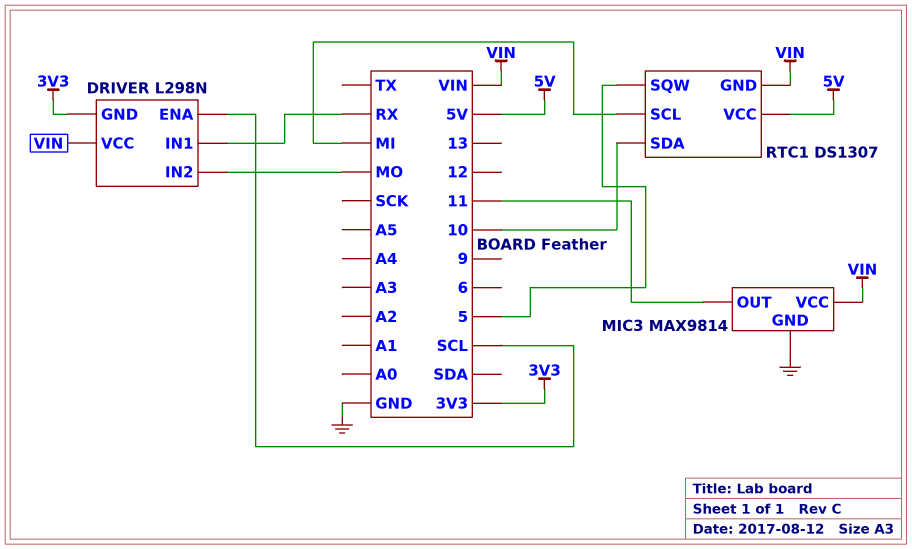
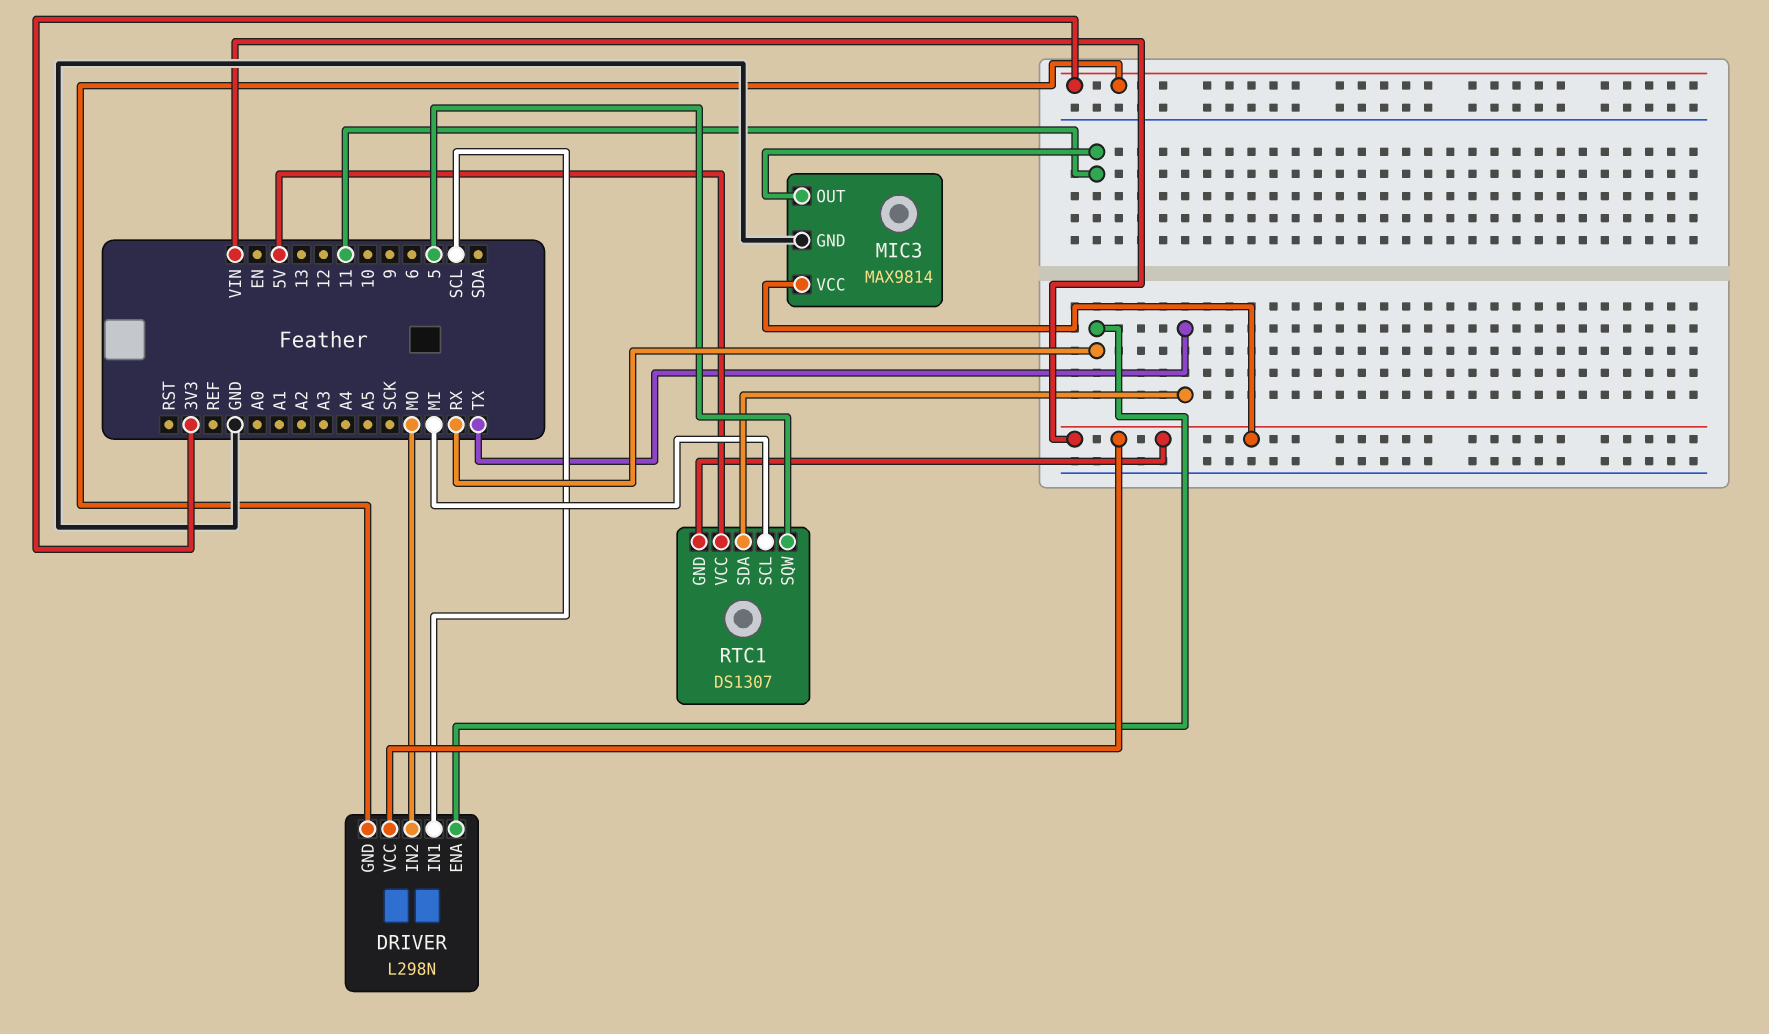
DRIVER pin ENA: SCL -> RX
DRIVER pin IN1: RX -> SCL
RTC1 pin SDA: 10 -> TX

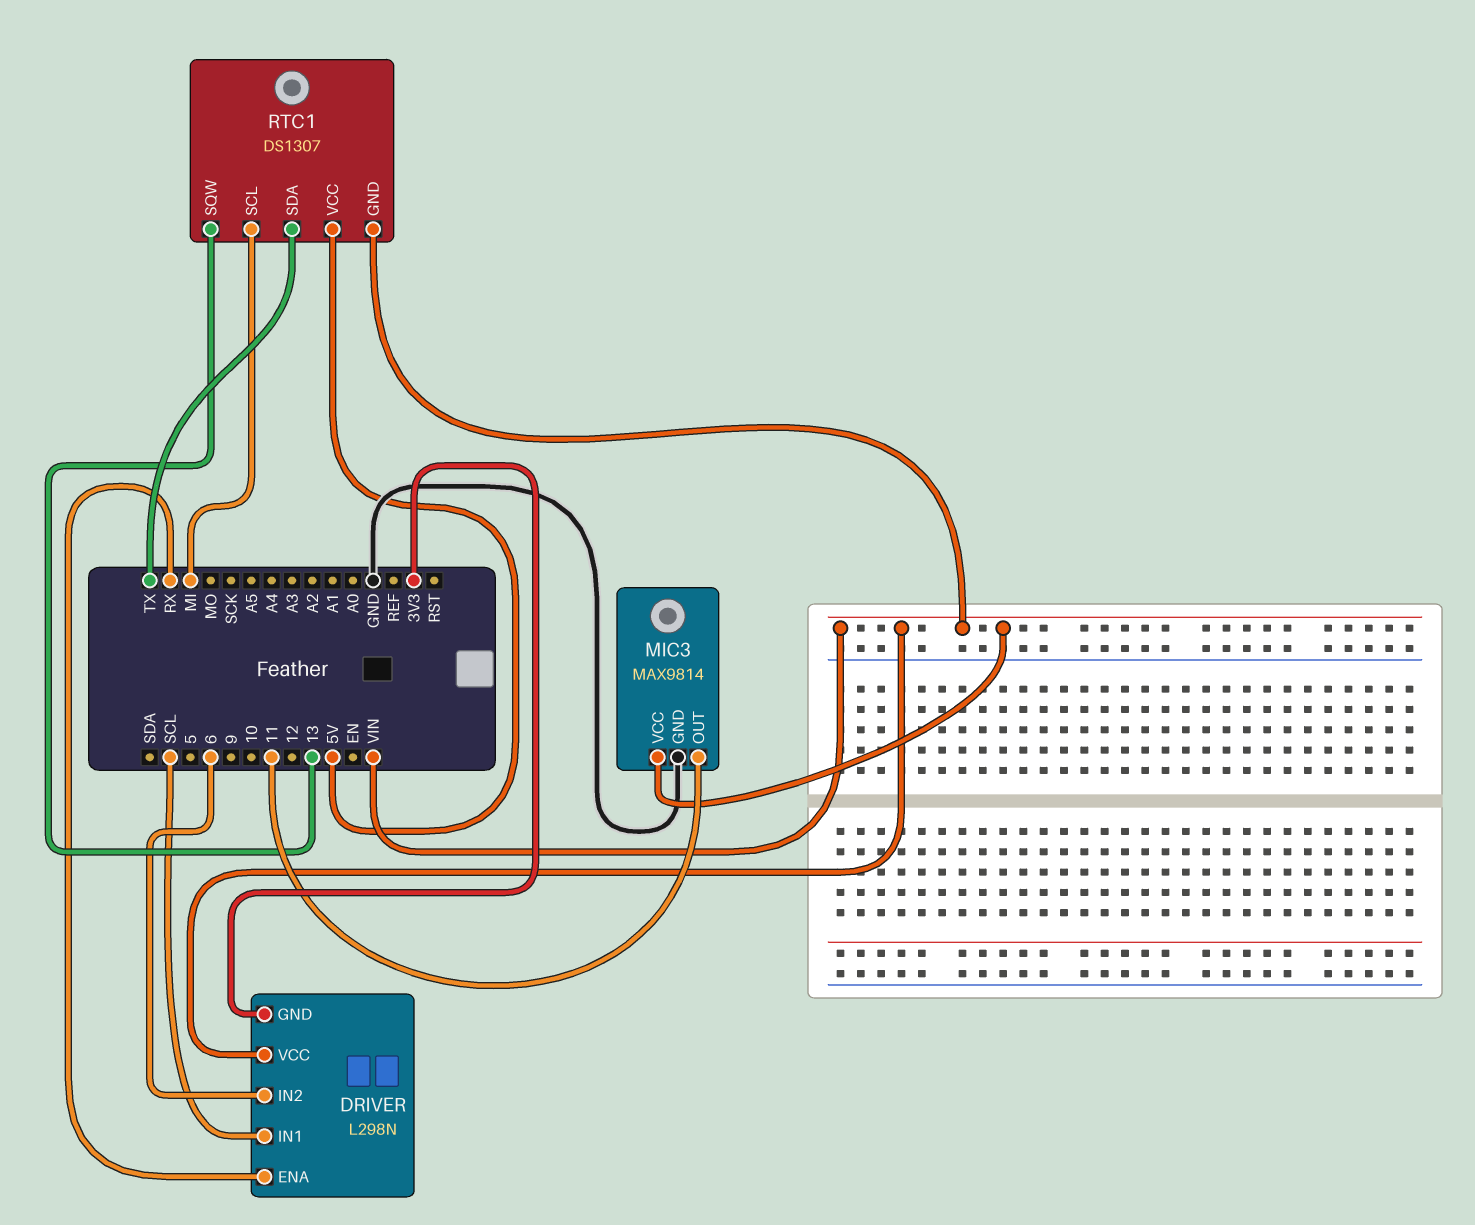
DRIVER pin IN2: MO -> 6
RTC1 pin SQW: 5 -> 13

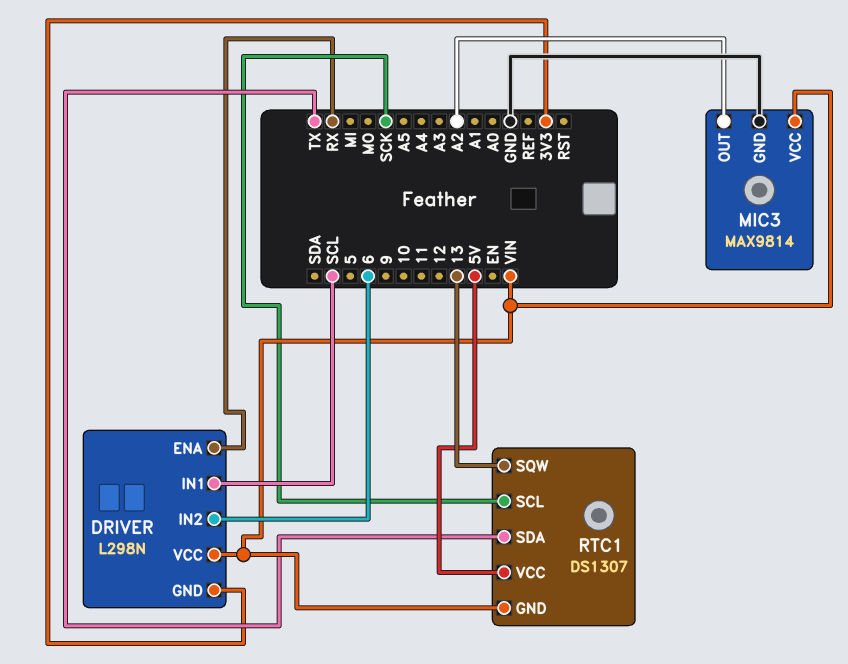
MIC3 pin OUT: 11 -> A2
RTC1 pin SCL: MI -> SCK

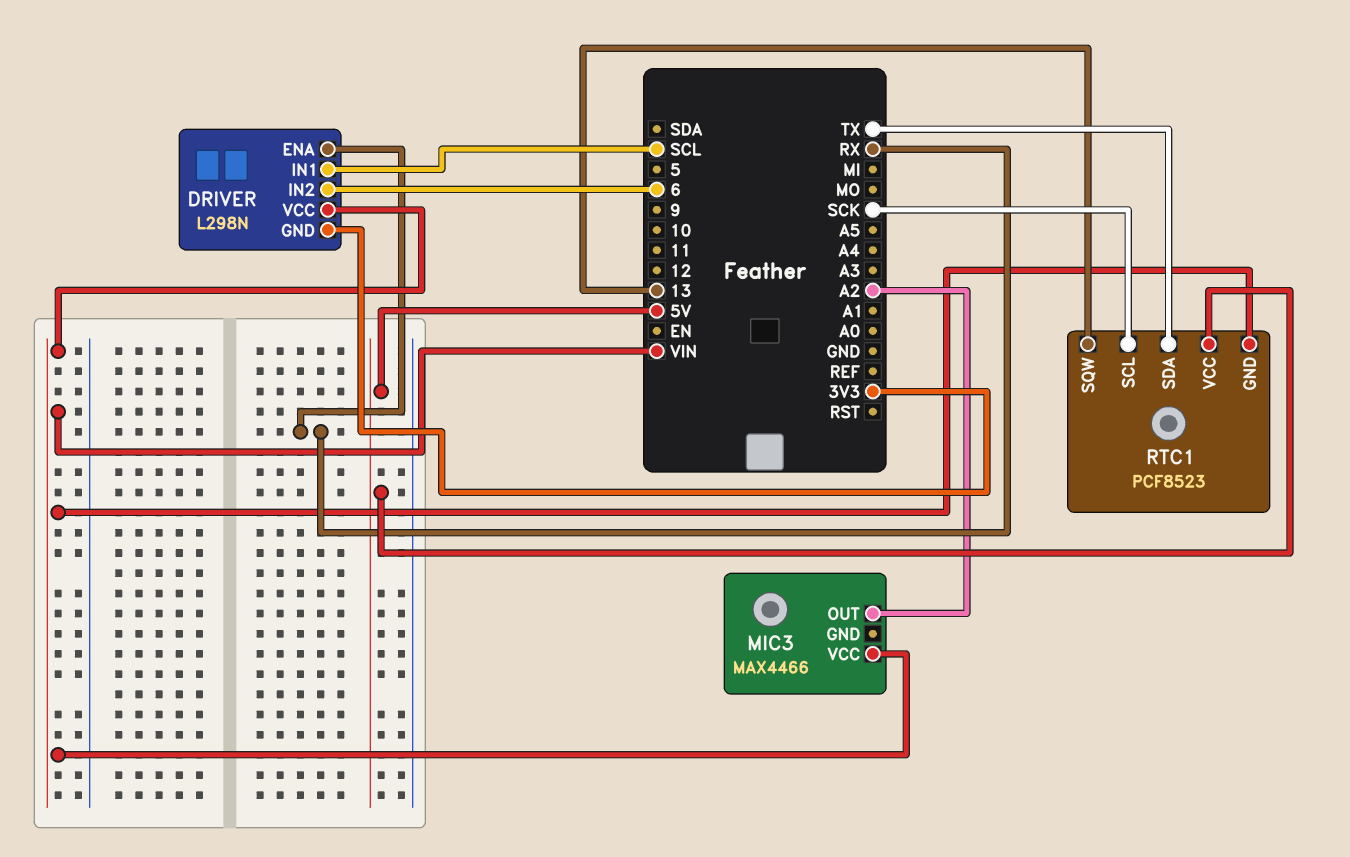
MIC3: MAX9814 -> MAX4466
MIC3 pin GND: GND -> none
RTC1: DS1307 -> PCF8523

